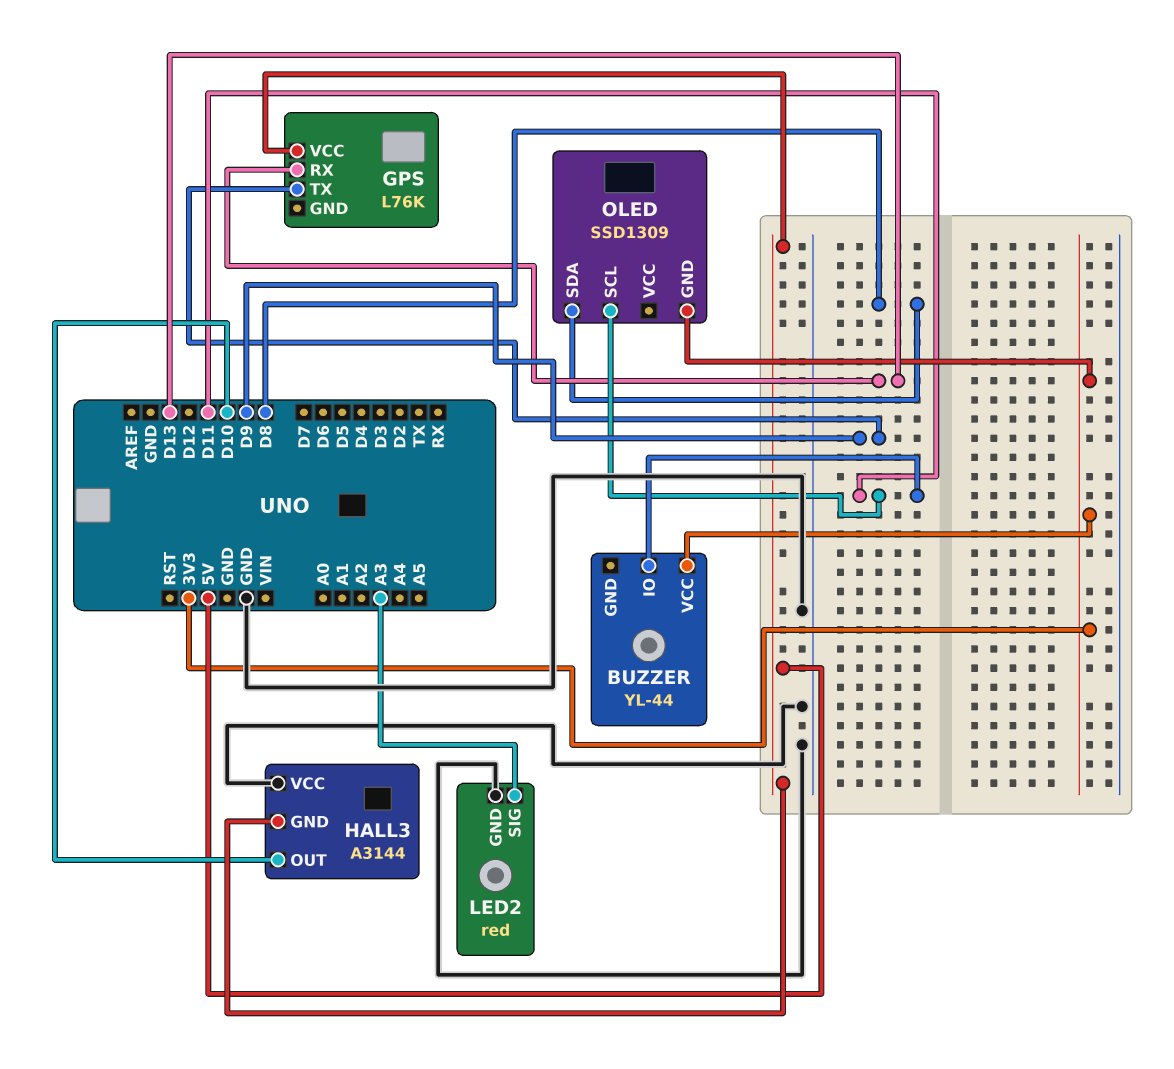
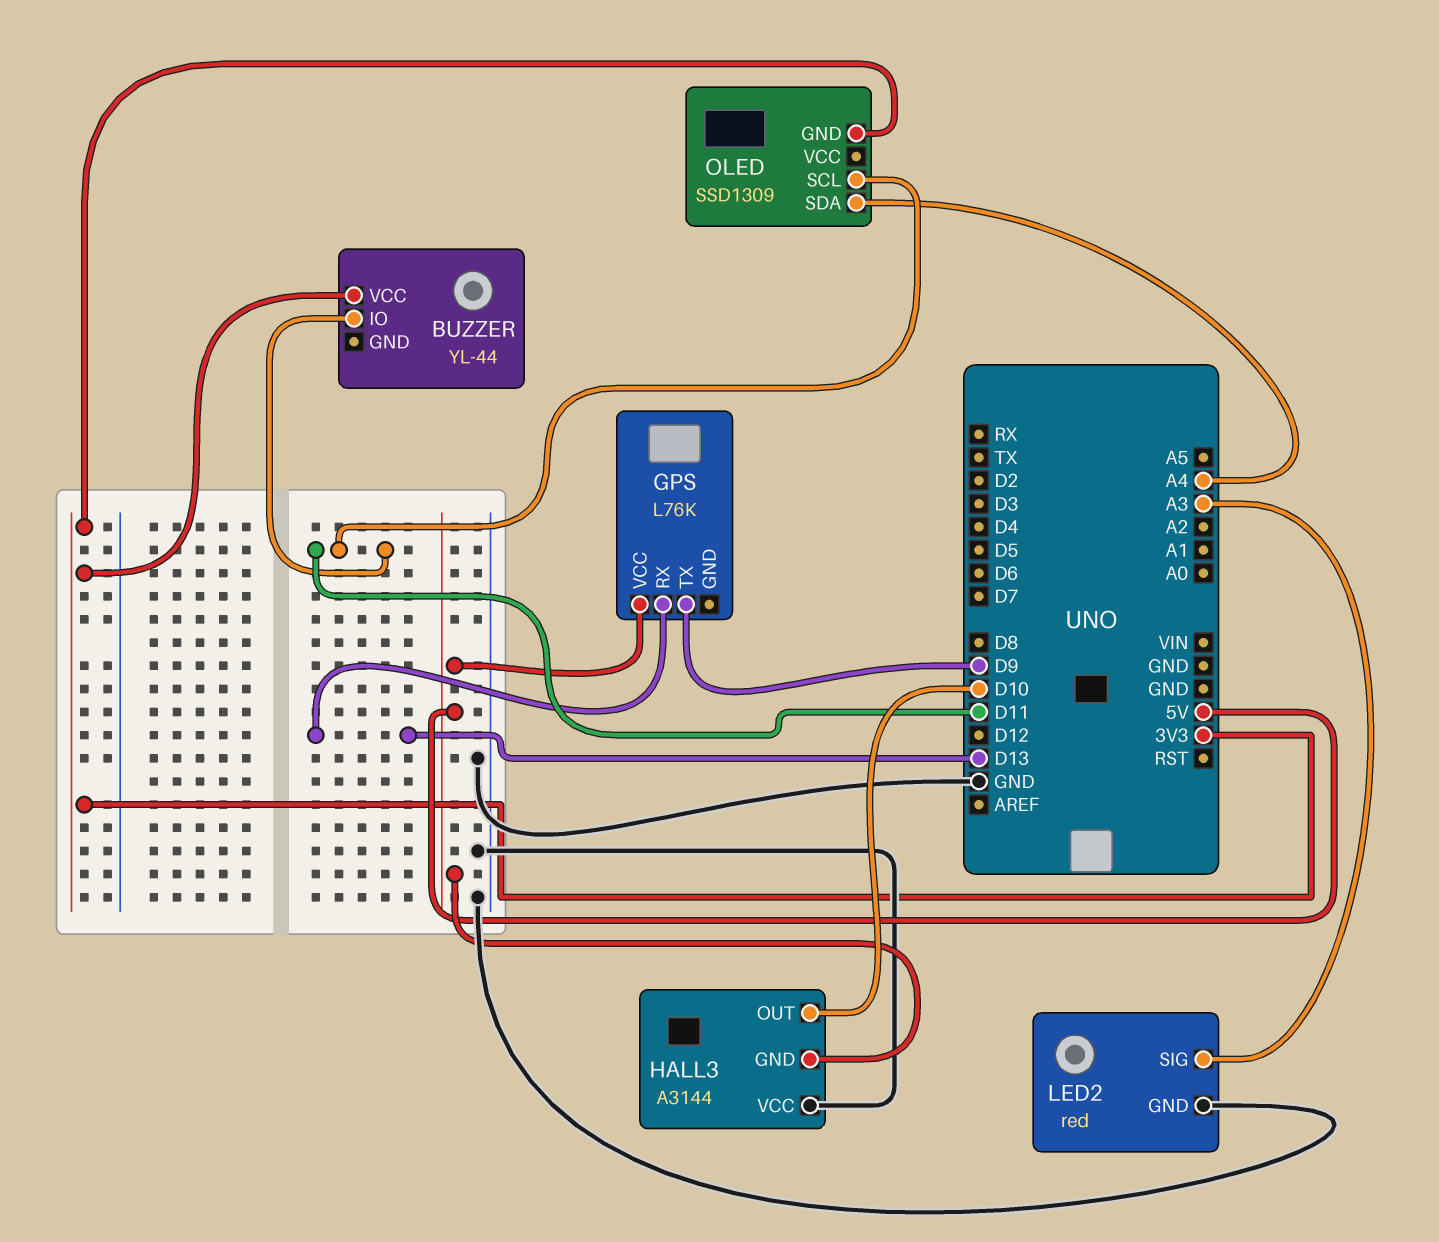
OLED pin SDA: D8 -> A4

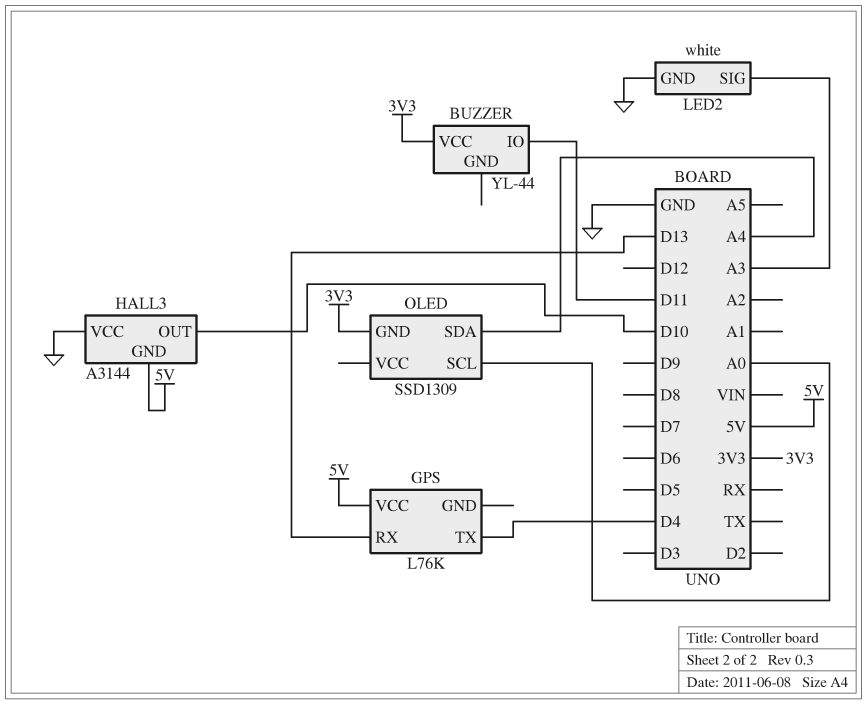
GPS pin TX: D9 -> D4
LED2: red -> white
OLED pin SCL: D11 -> A0

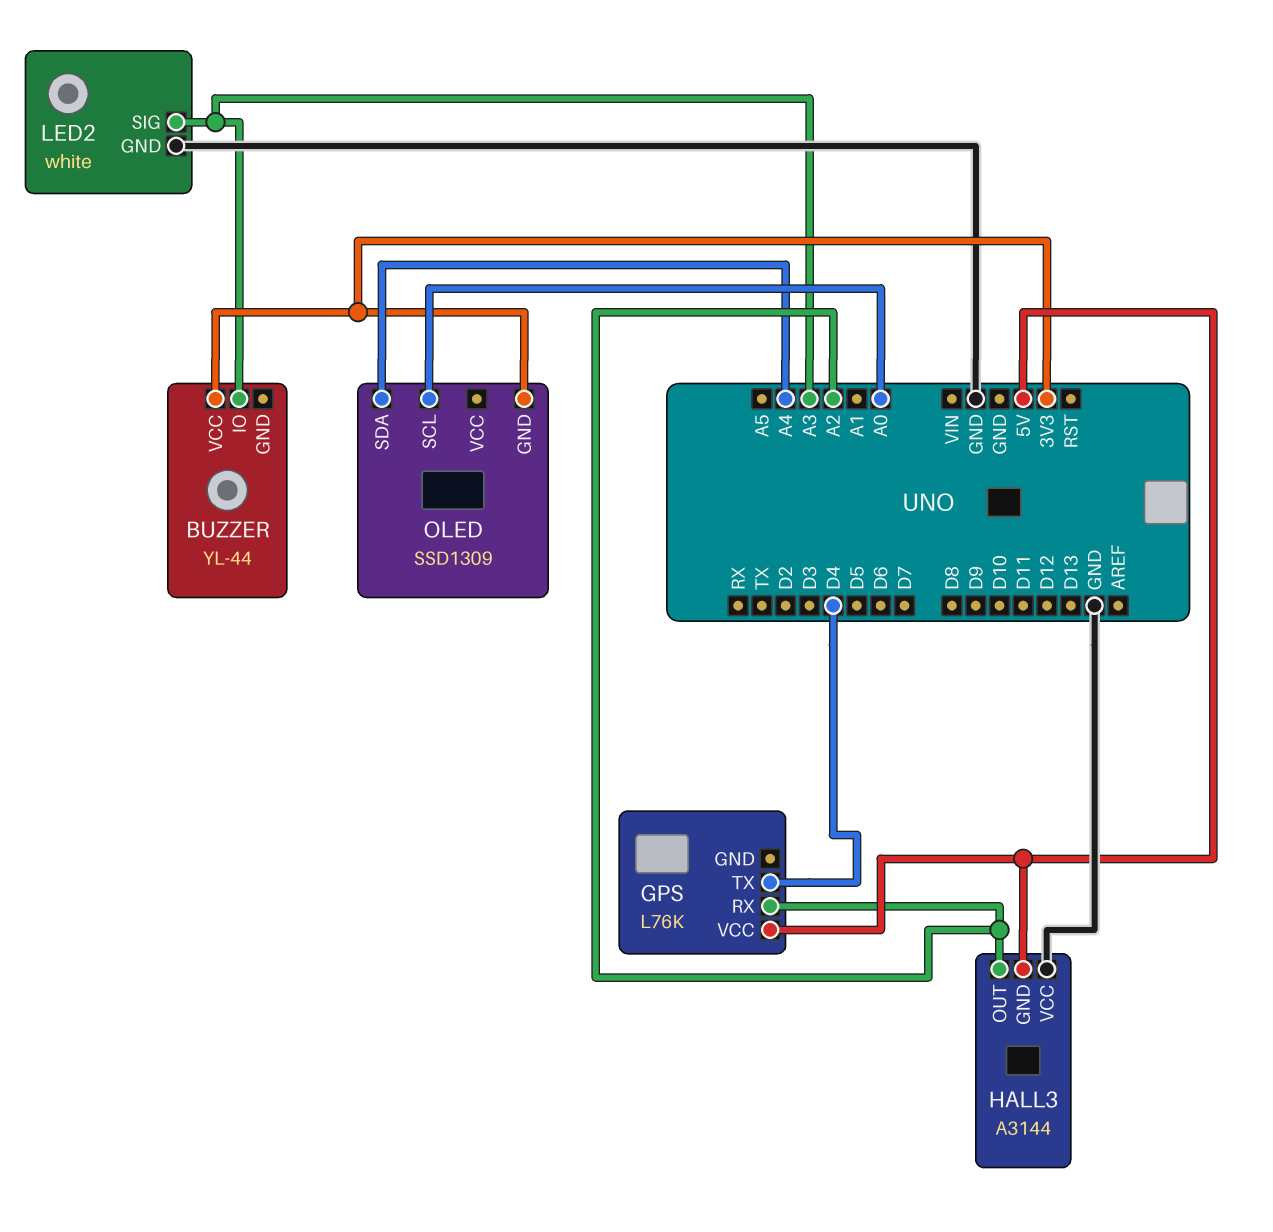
BUZZER pin IO: D11 -> A3
GPS pin RX: D13 -> A2
HALL3 pin OUT: D10 -> A2

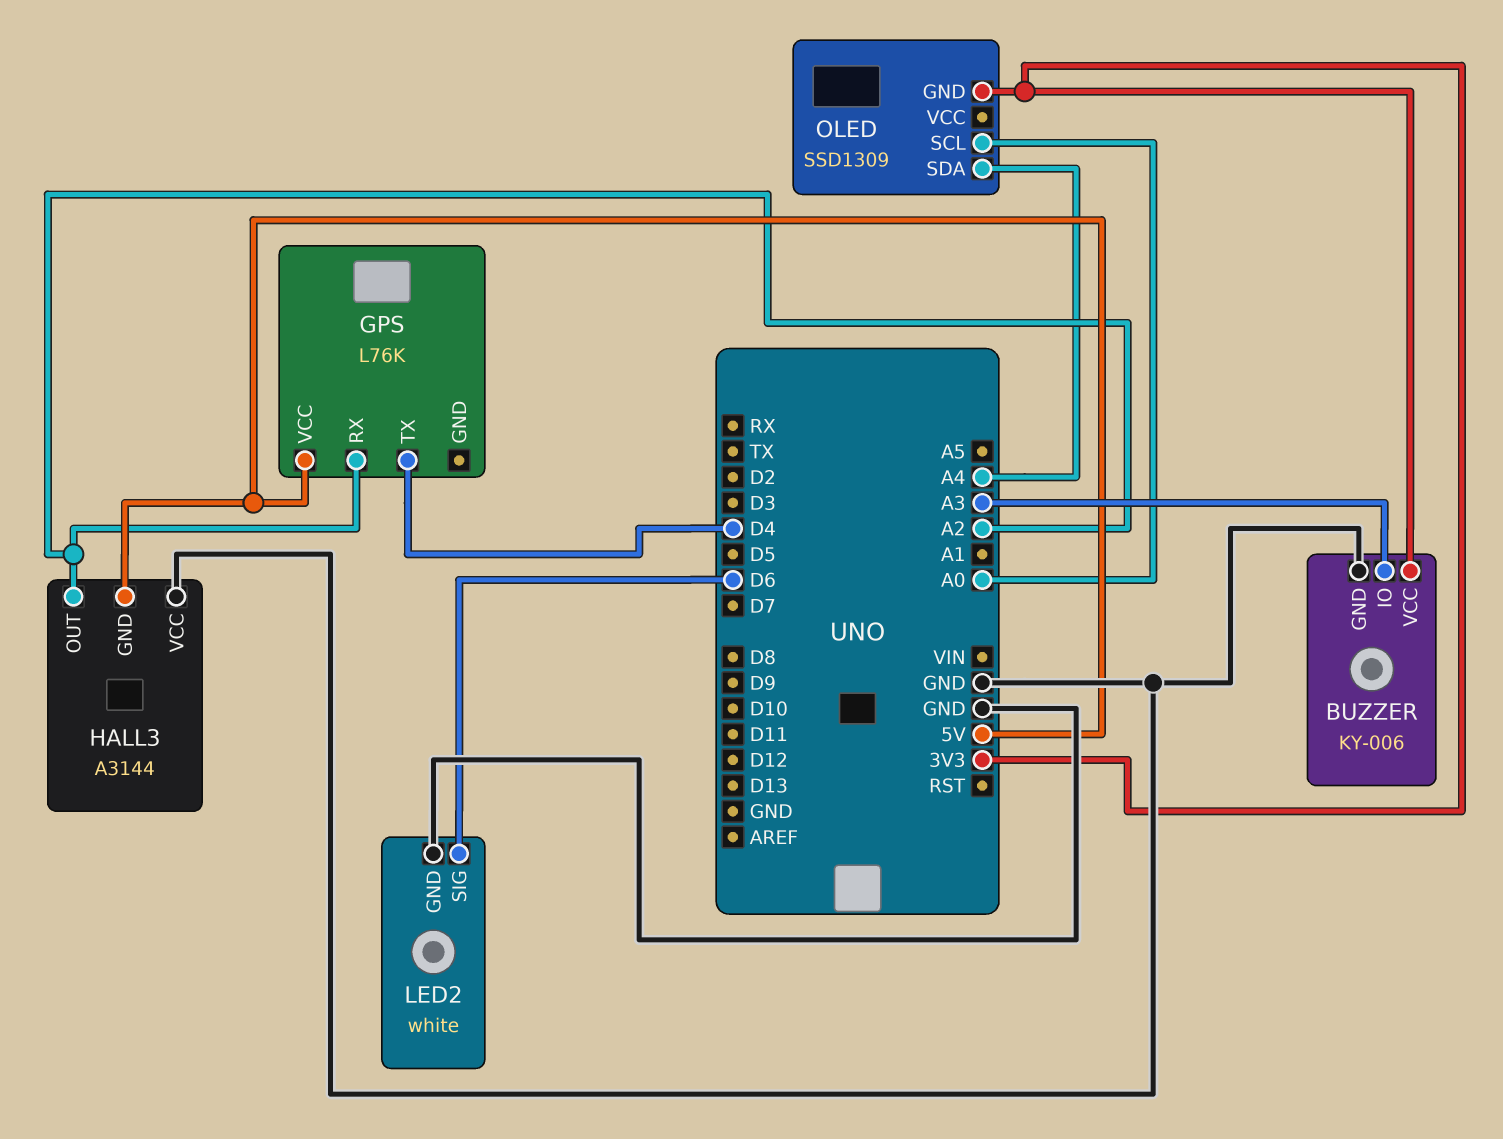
BUZZER: YL-44 -> KY-006
BUZZER pin GND: none -> GND
LED2 pin SIG: A3 -> D6

